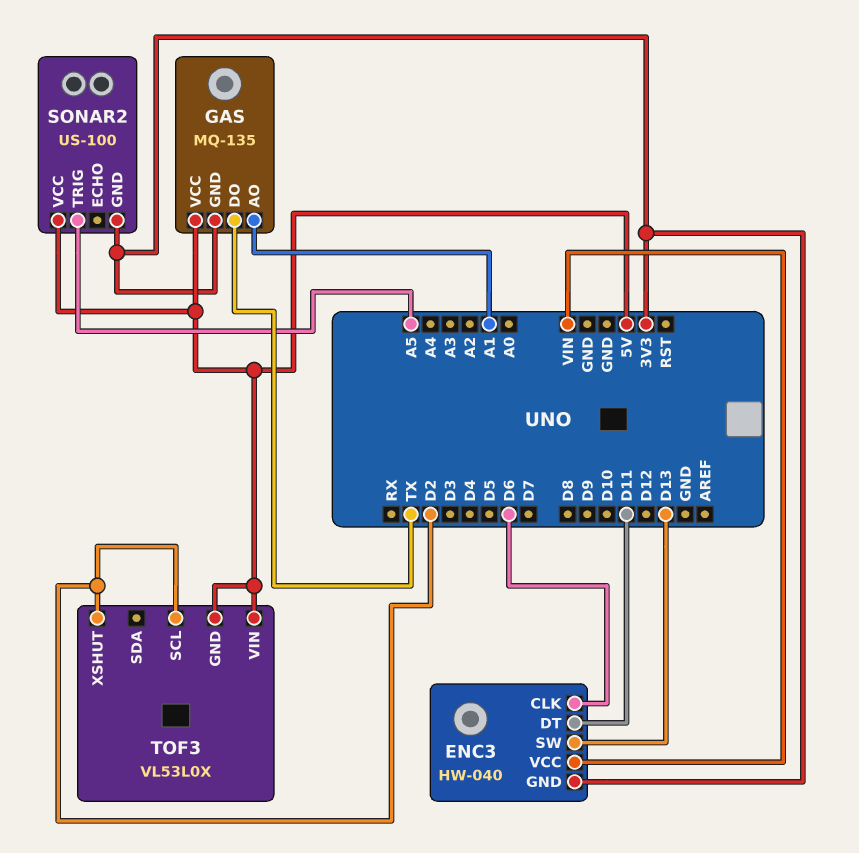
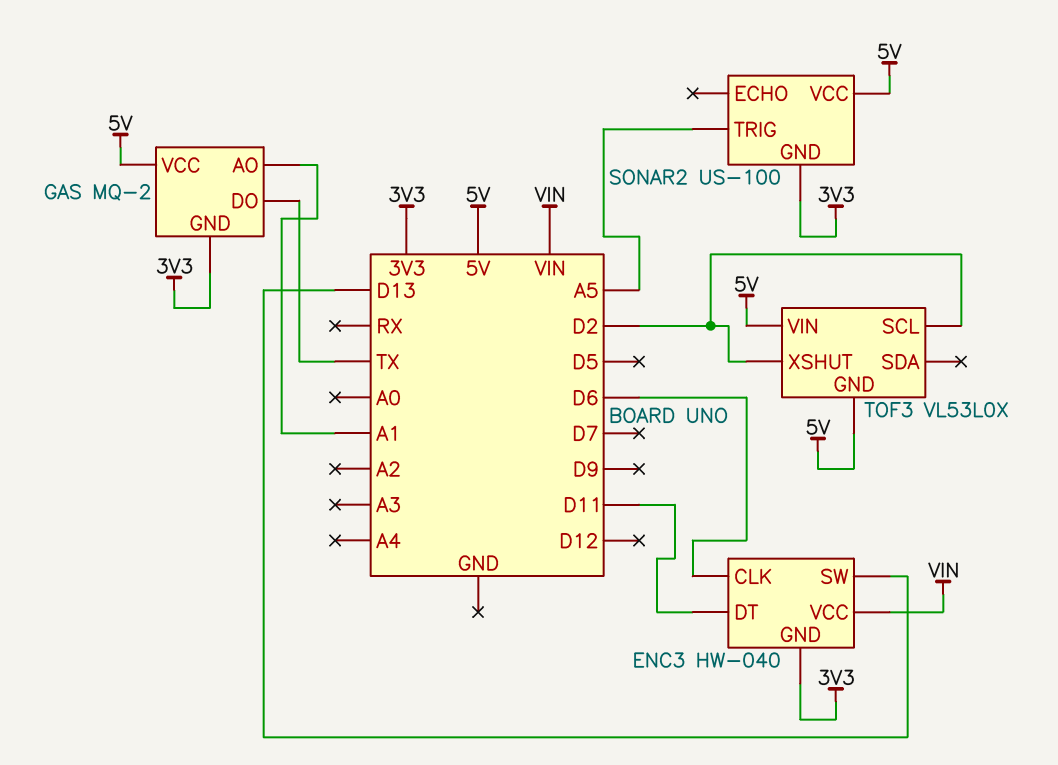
GAS: MQ-135 -> MQ-2

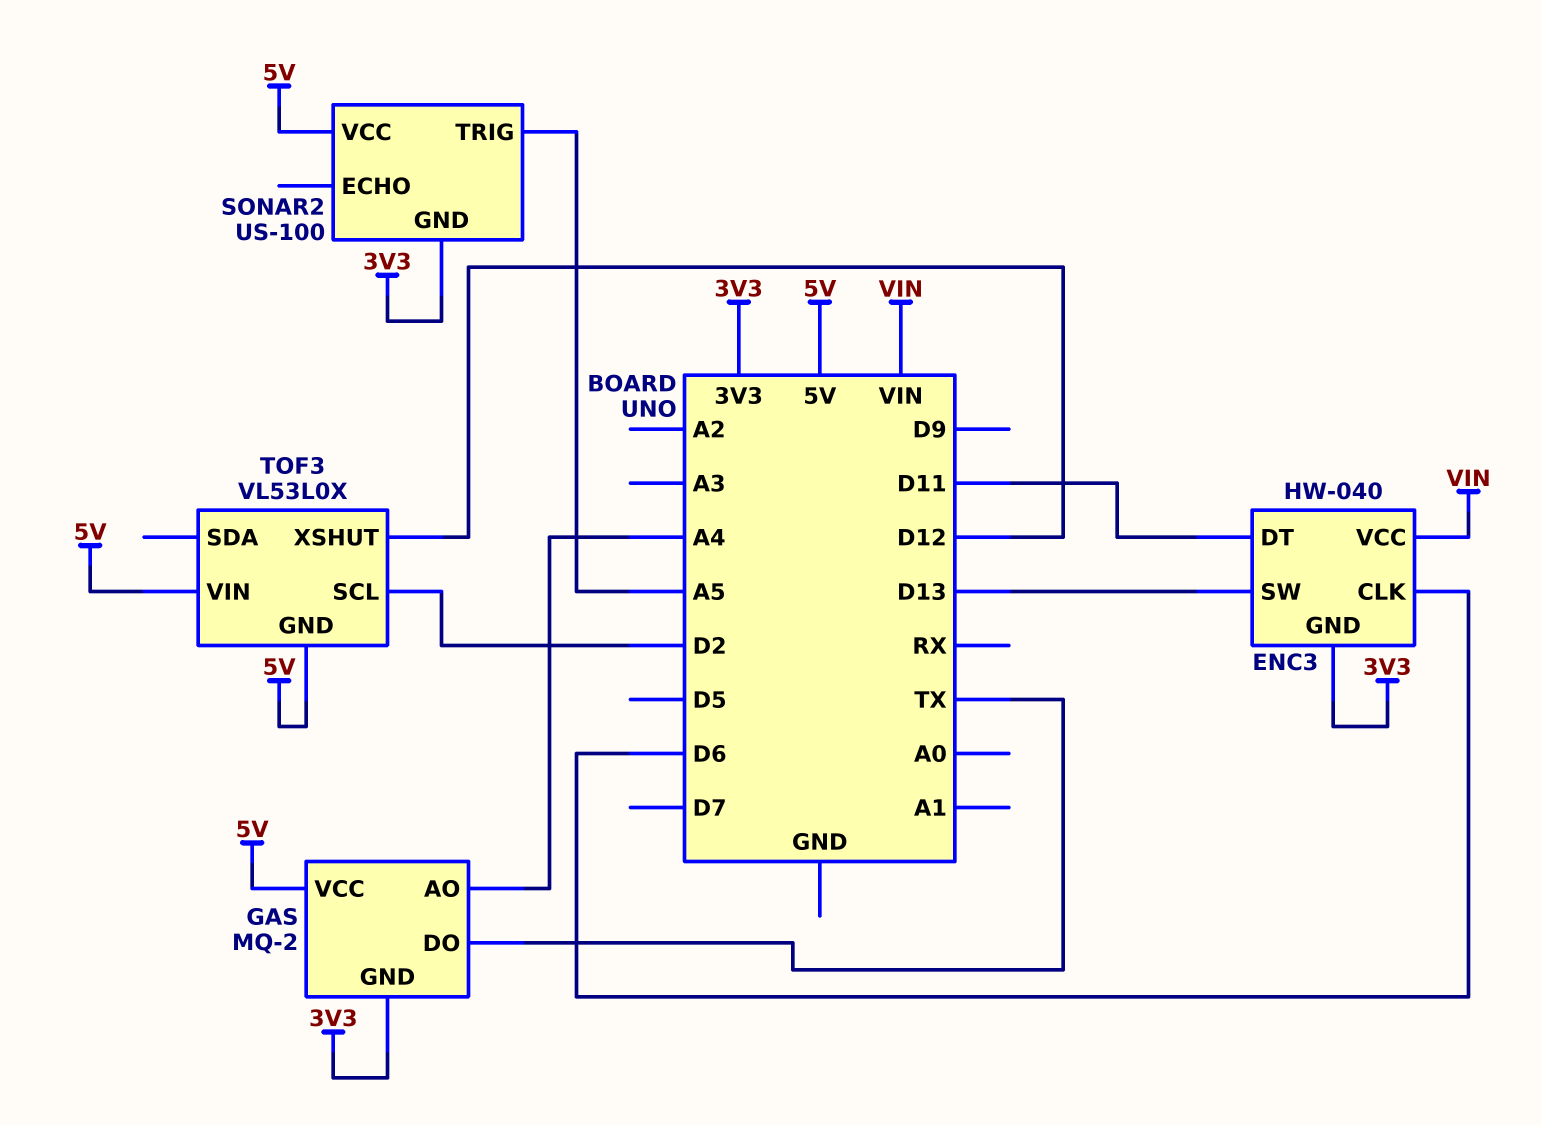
GAS pin AO: A1 -> A4
TOF3 pin XSHUT: D2 -> D12

